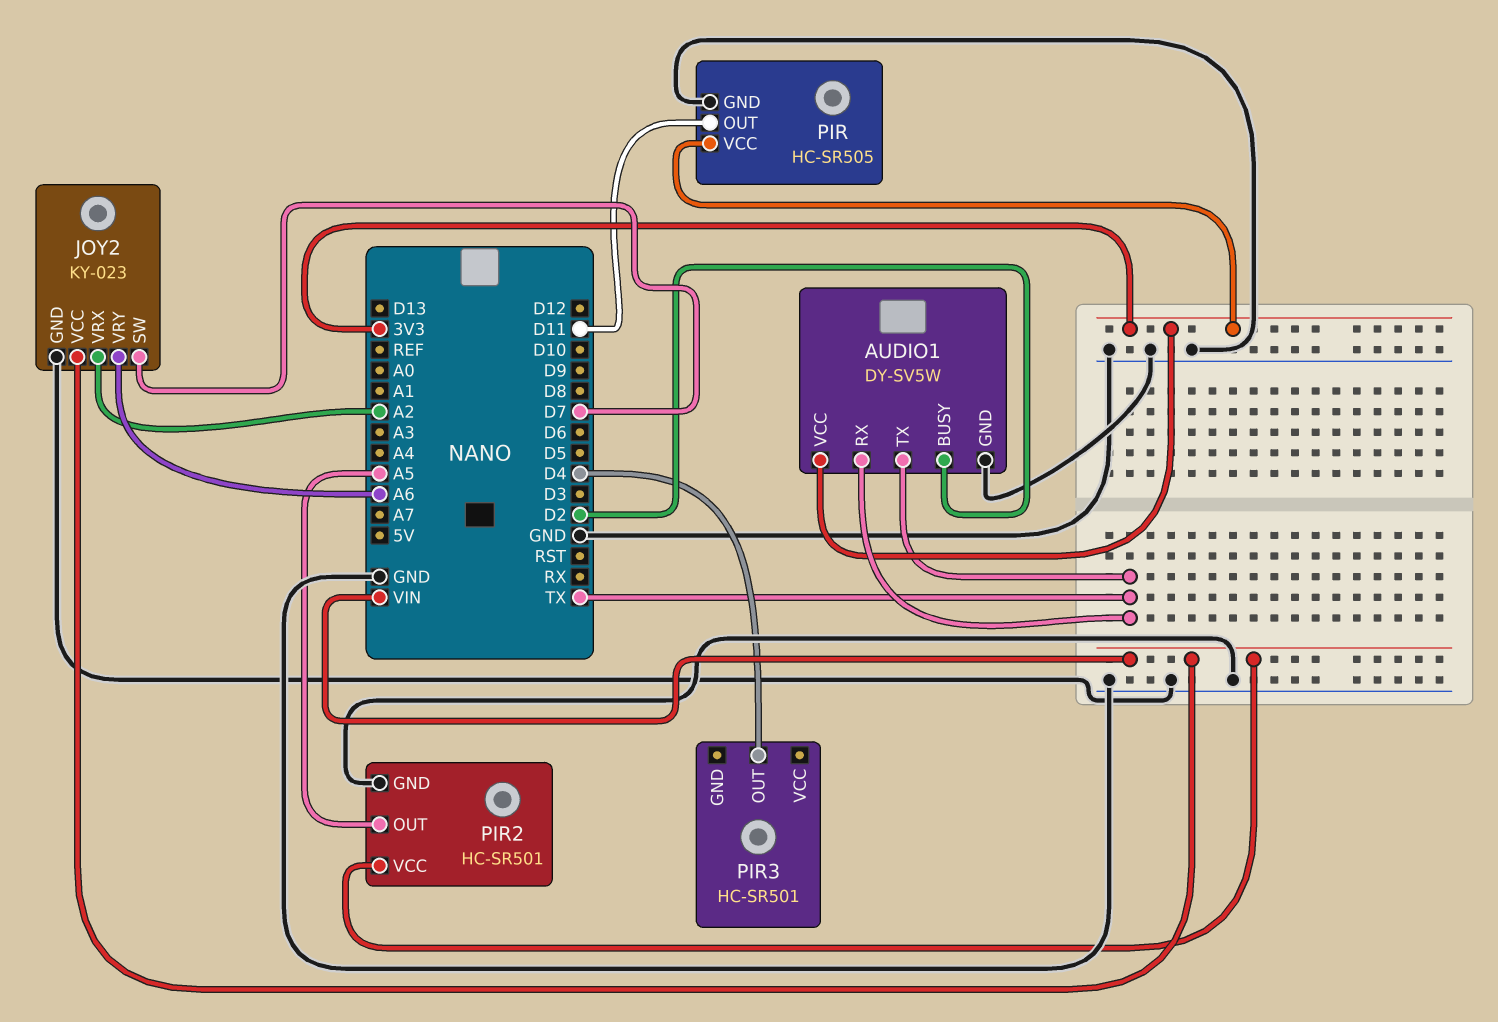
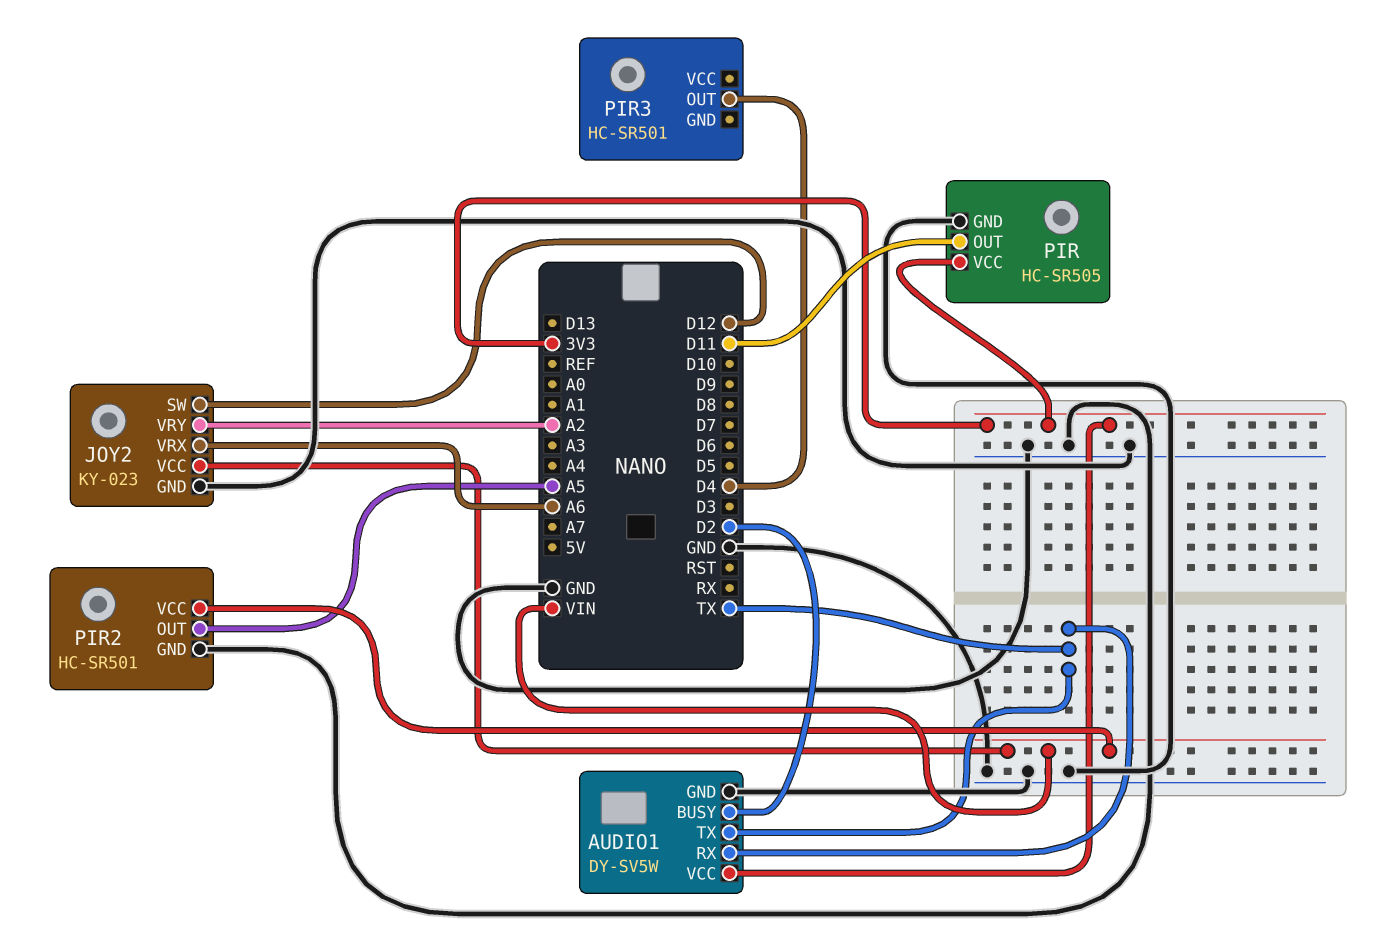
JOY2 pin SW: D7 -> D12
JOY2 pin VRX: A2 -> A6
JOY2 pin VRY: A6 -> A2

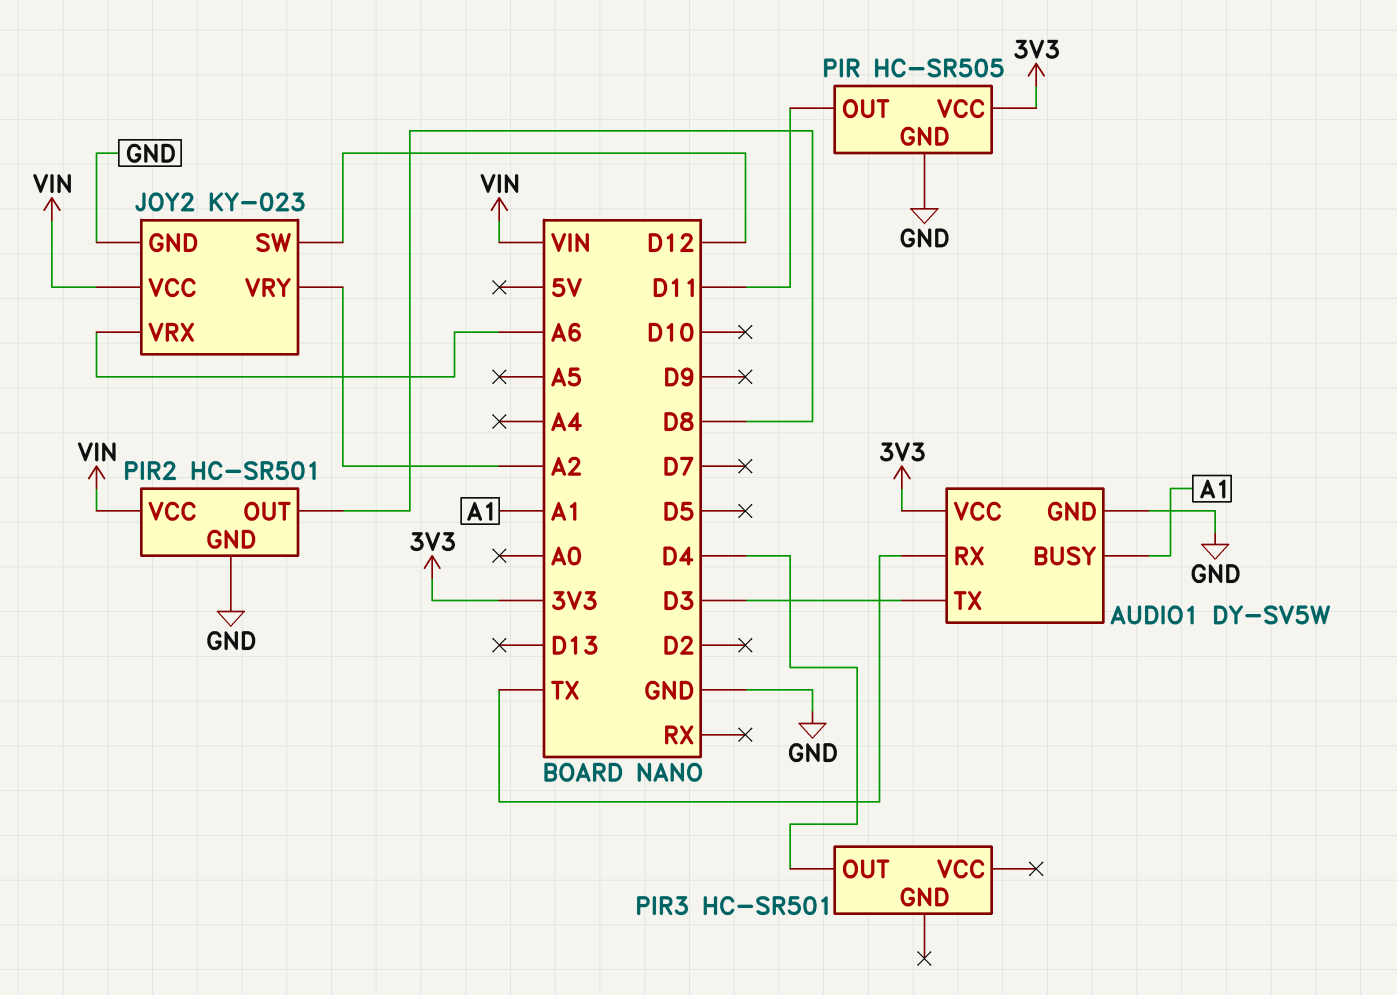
AUDIO1 pin BUSY: D2 -> A1
AUDIO1 pin TX: TX -> D3
PIR2 pin OUT: A5 -> D8

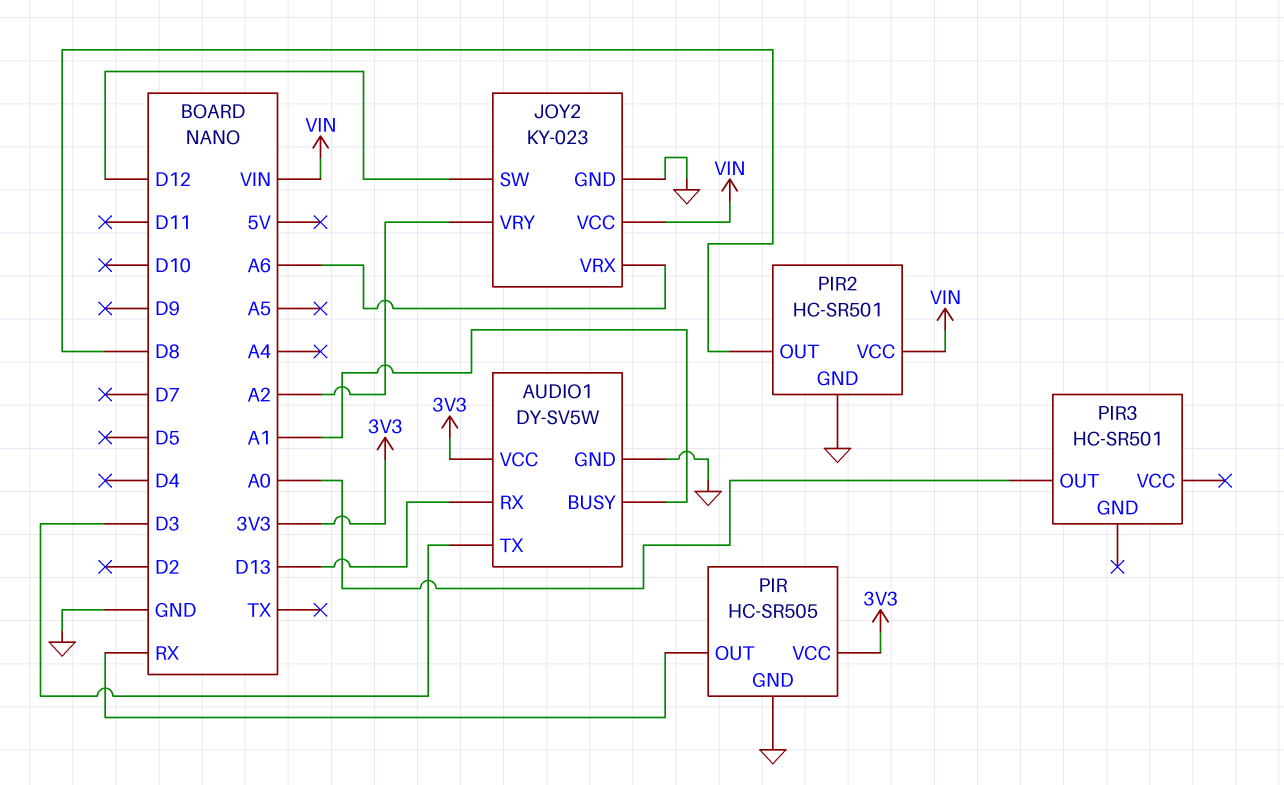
AUDIO1 pin RX: TX -> D13
PIR pin OUT: D11 -> RX
PIR3 pin OUT: D4 -> A0

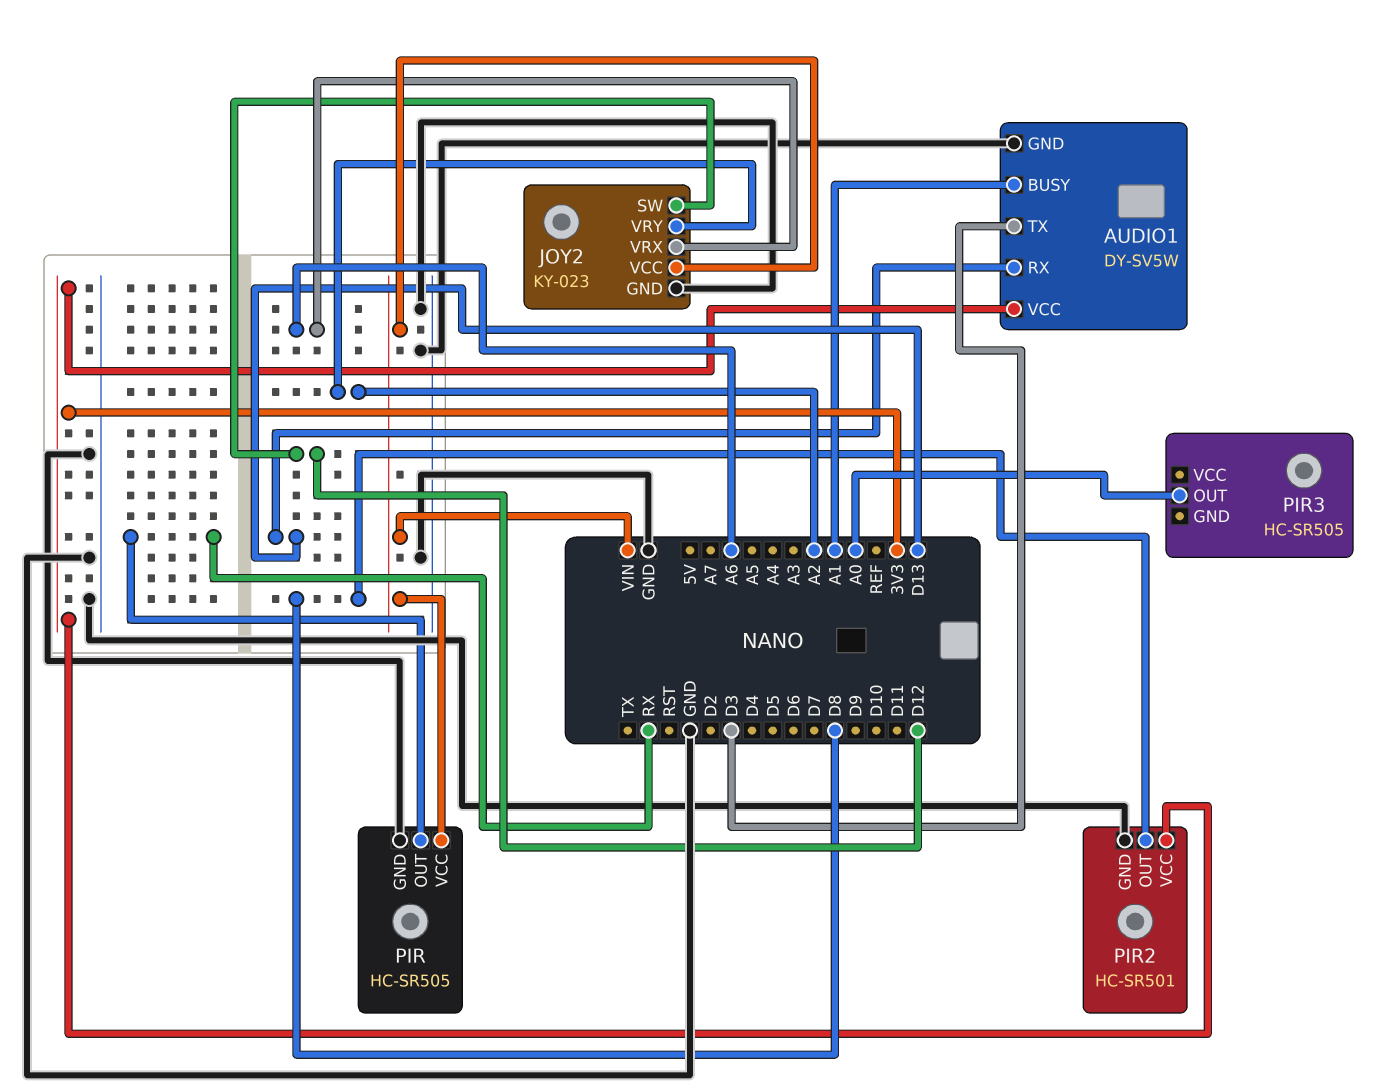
PIR pin VCC: 3V3 -> VIN
PIR2 pin VCC: VIN -> 3V3
PIR3: HC-SR501 -> HC-SR505

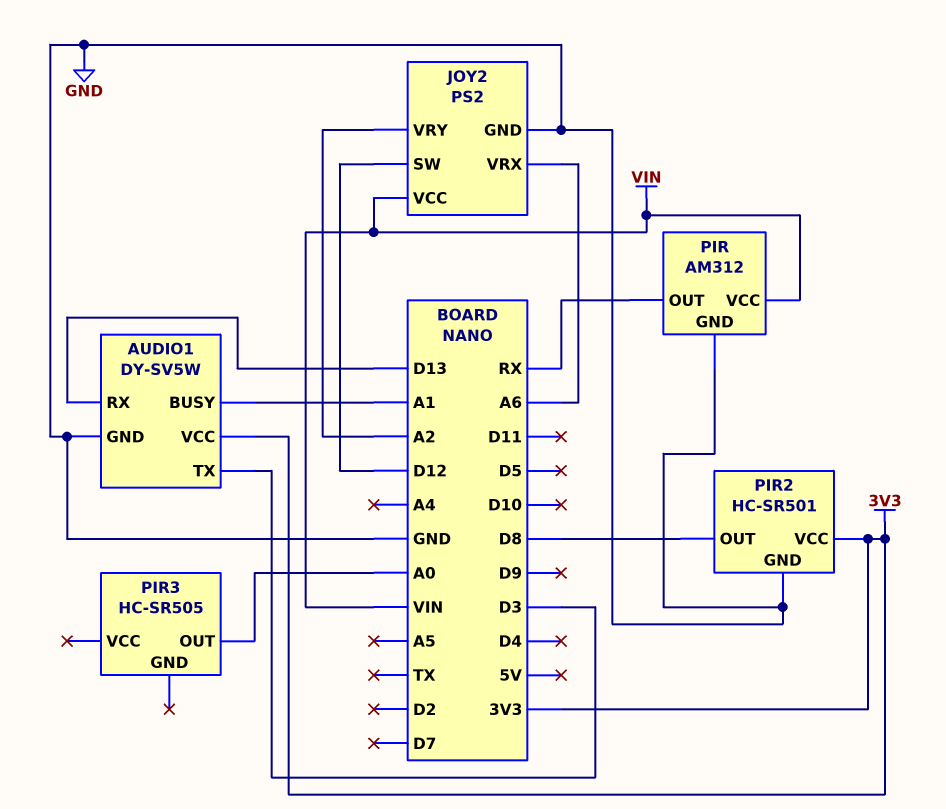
JOY2: KY-023 -> PS2
PIR: HC-SR505 -> AM312

